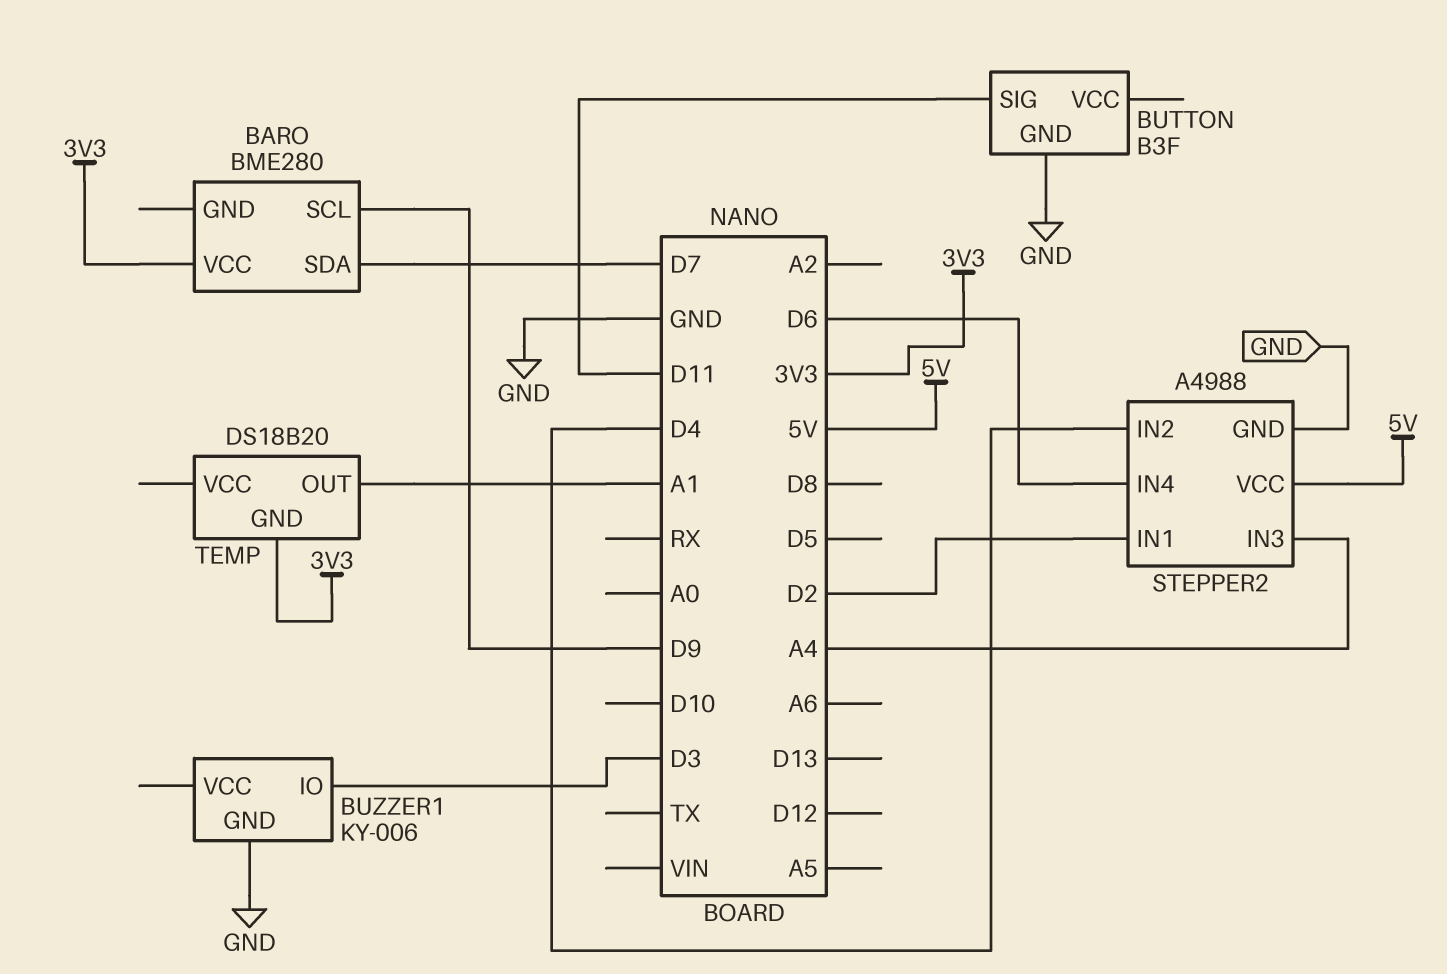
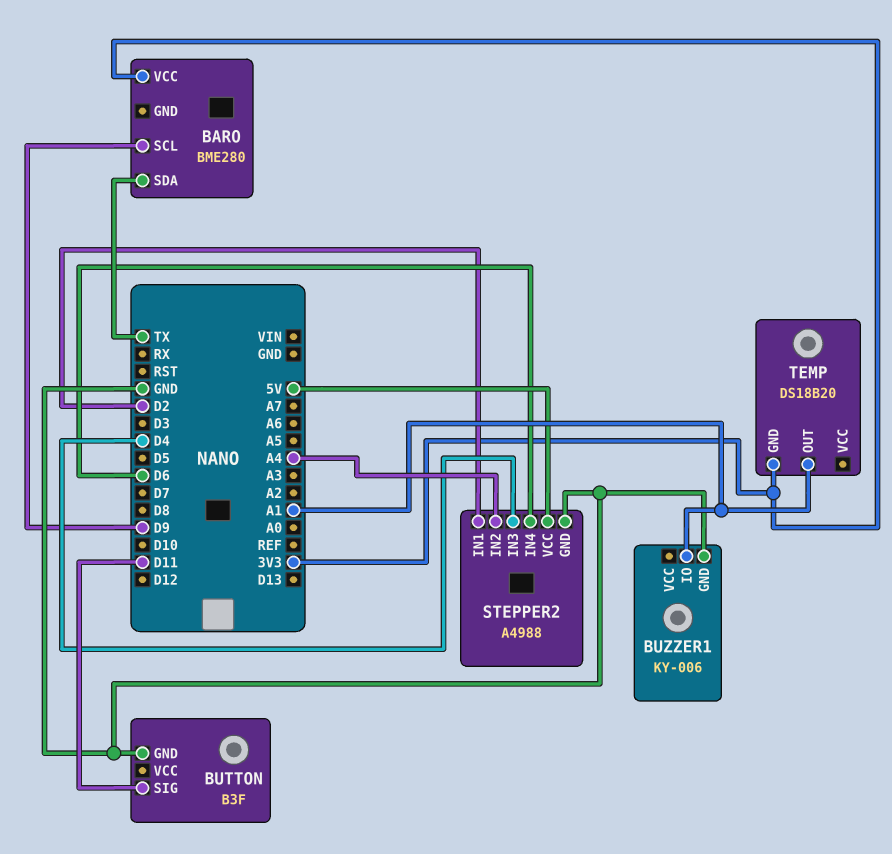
BARO pin SDA: D7 -> TX
BUZZER1 pin IO: D3 -> A1
STEPPER2 pin IN2: D4 -> A4
STEPPER2 pin IN3: A4 -> D4

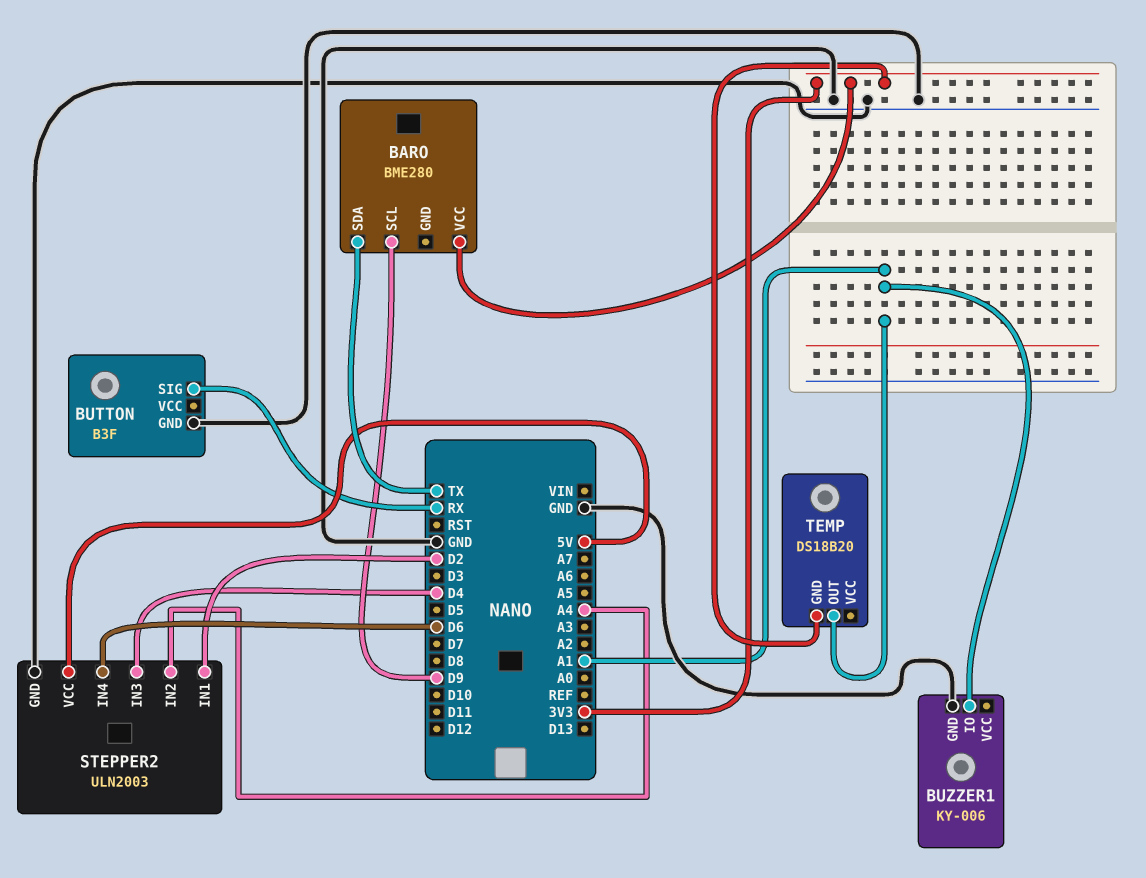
BUTTON pin SIG: D11 -> RX
STEPPER2: A4988 -> ULN2003

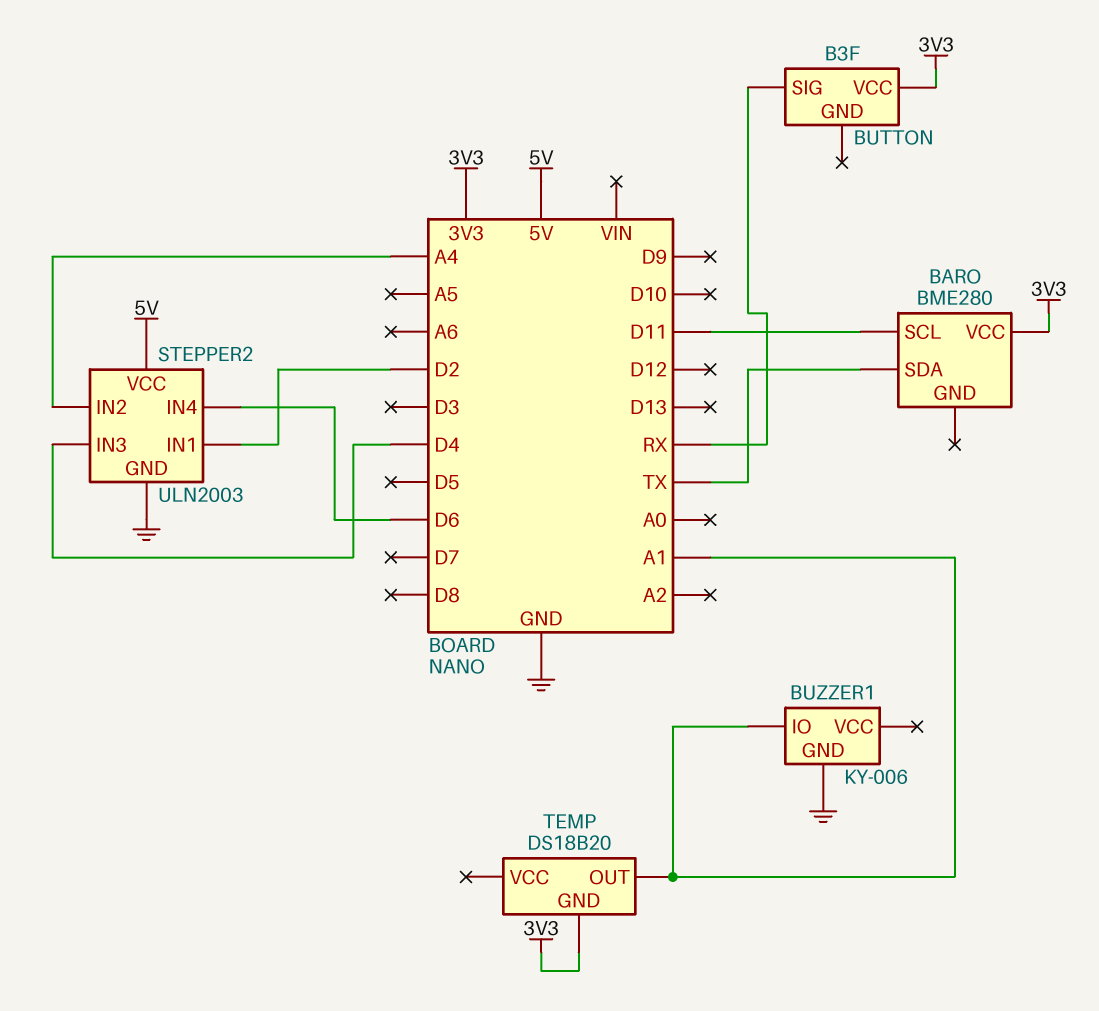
BARO pin SCL: D9 -> D11
BUTTON pin GND: GND -> none
BUTTON pin VCC: none -> 3V3

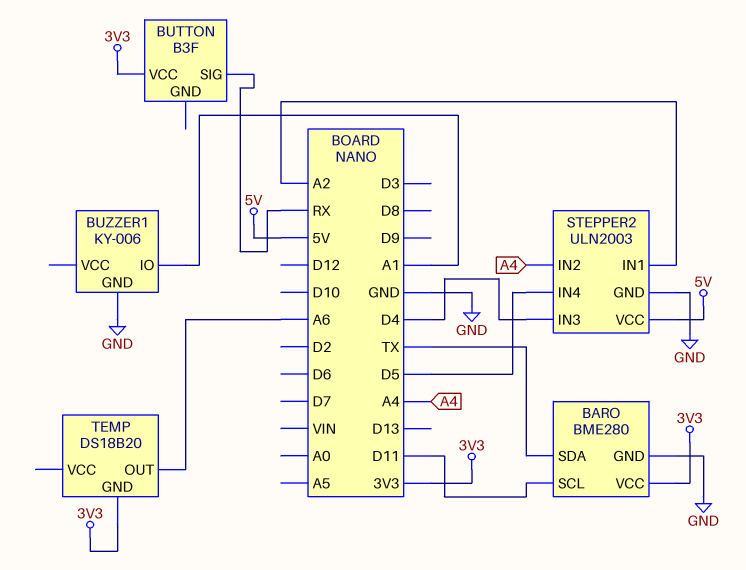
BARO pin GND: none -> GND
STEPPER2 pin IN1: D2 -> A2
STEPPER2 pin IN4: D6 -> D5
TEMP pin OUT: A1 -> A6

